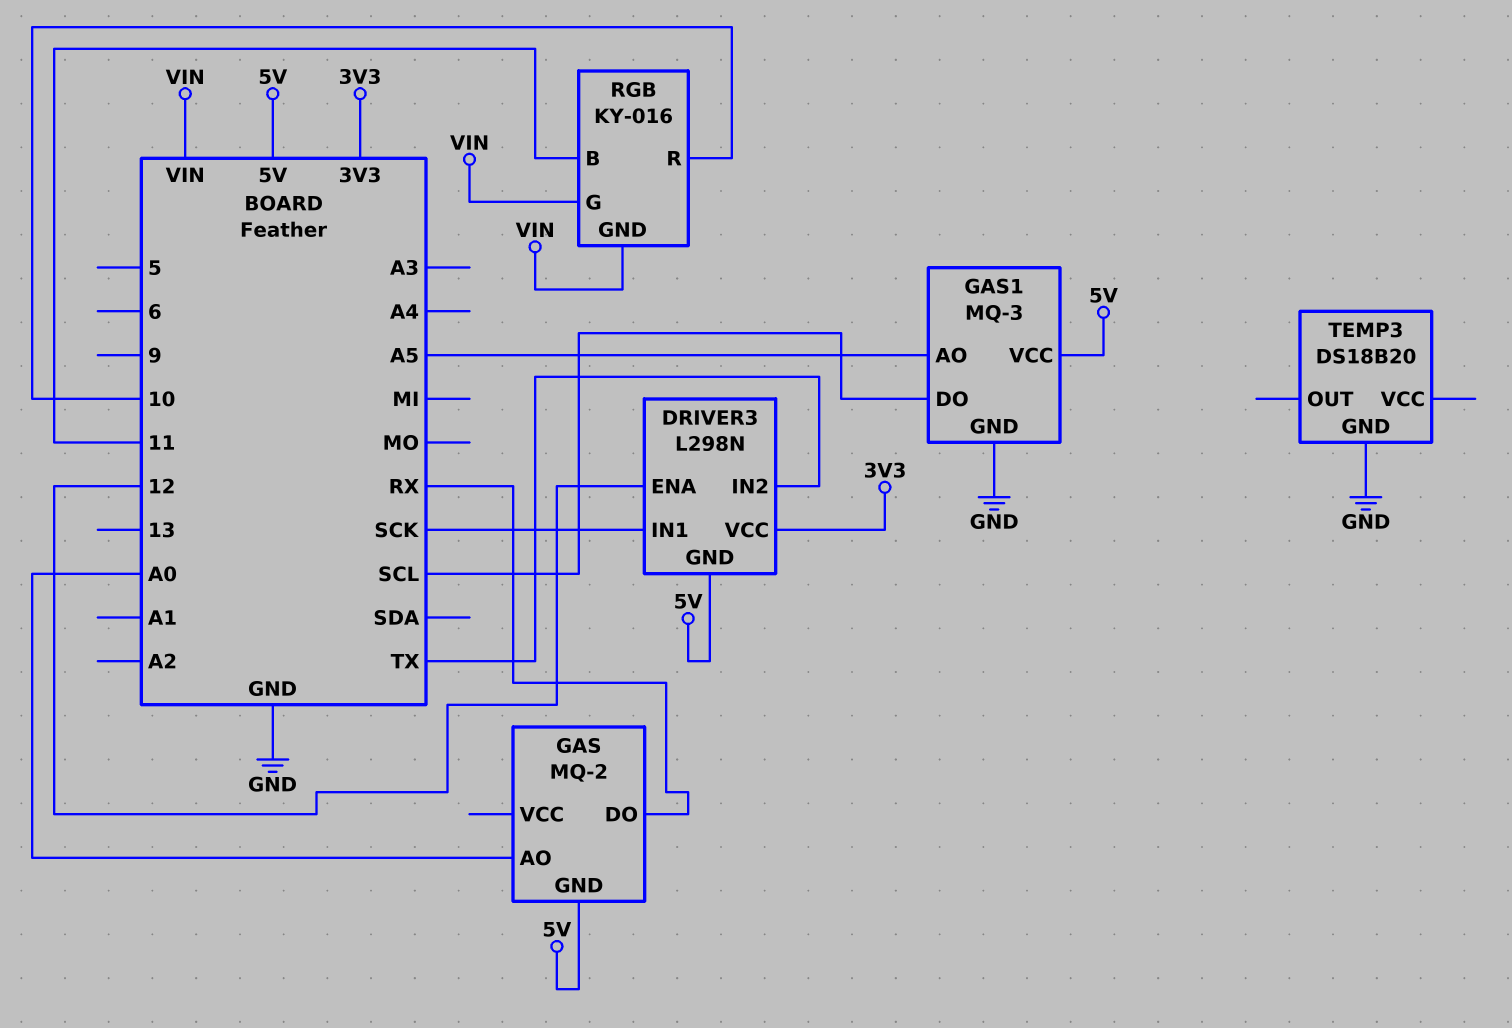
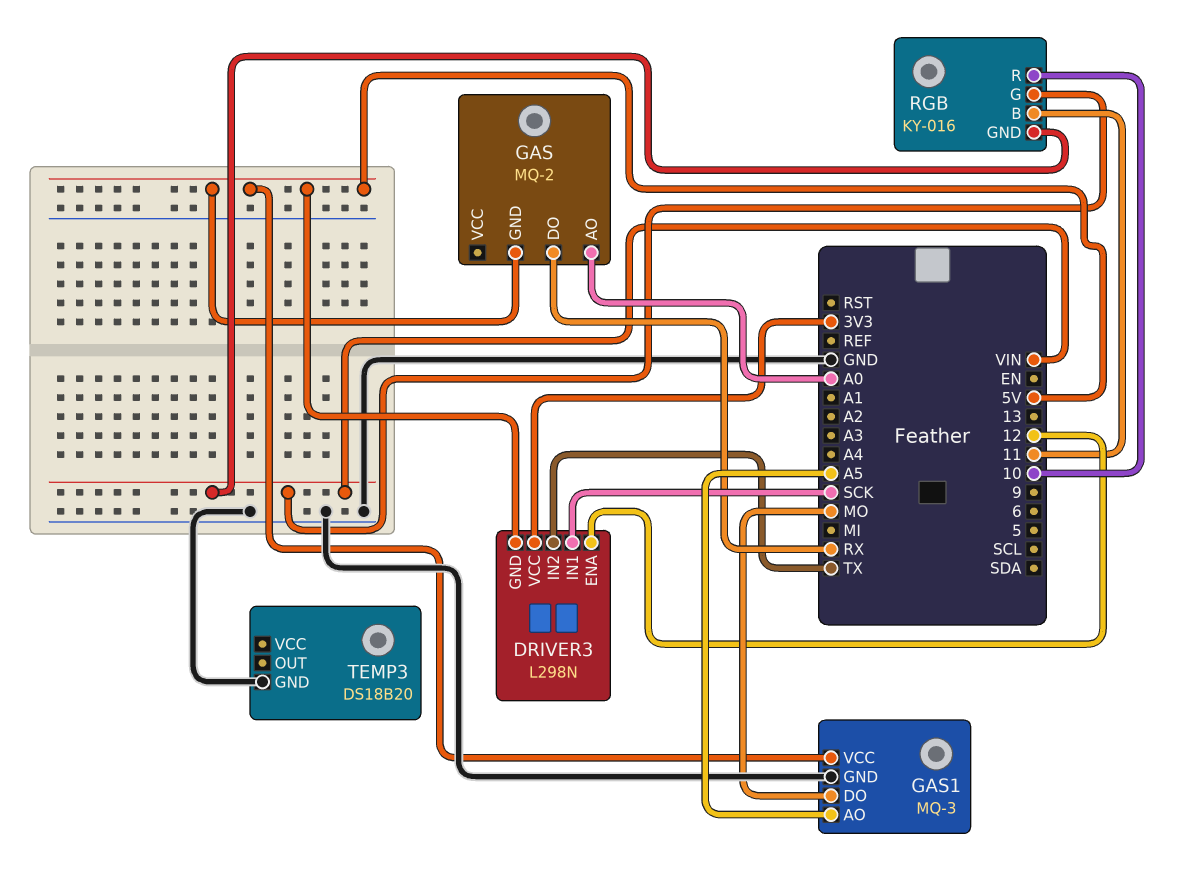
GAS1 pin DO: SCL -> MO

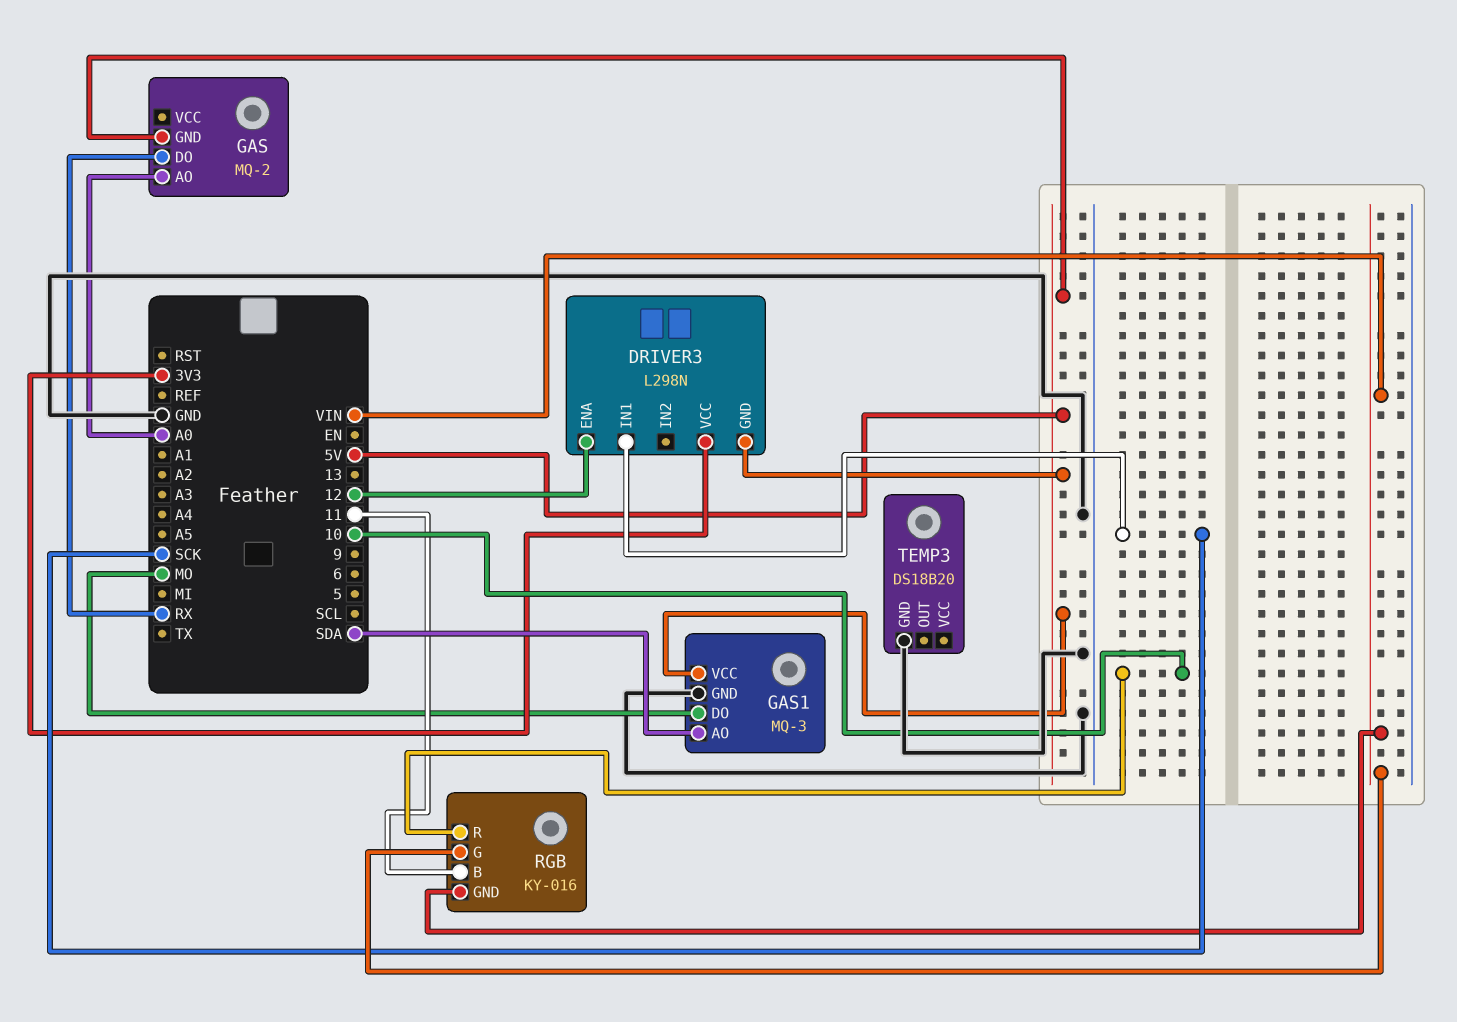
DRIVER3 pin IN2: TX -> none
GAS1 pin AO: A5 -> SDA

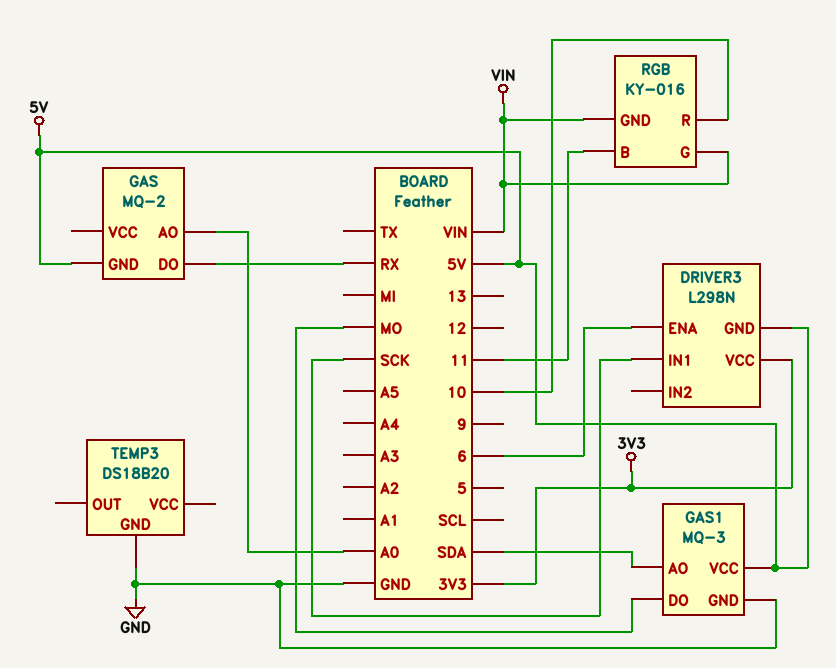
DRIVER3 pin ENA: 12 -> 6

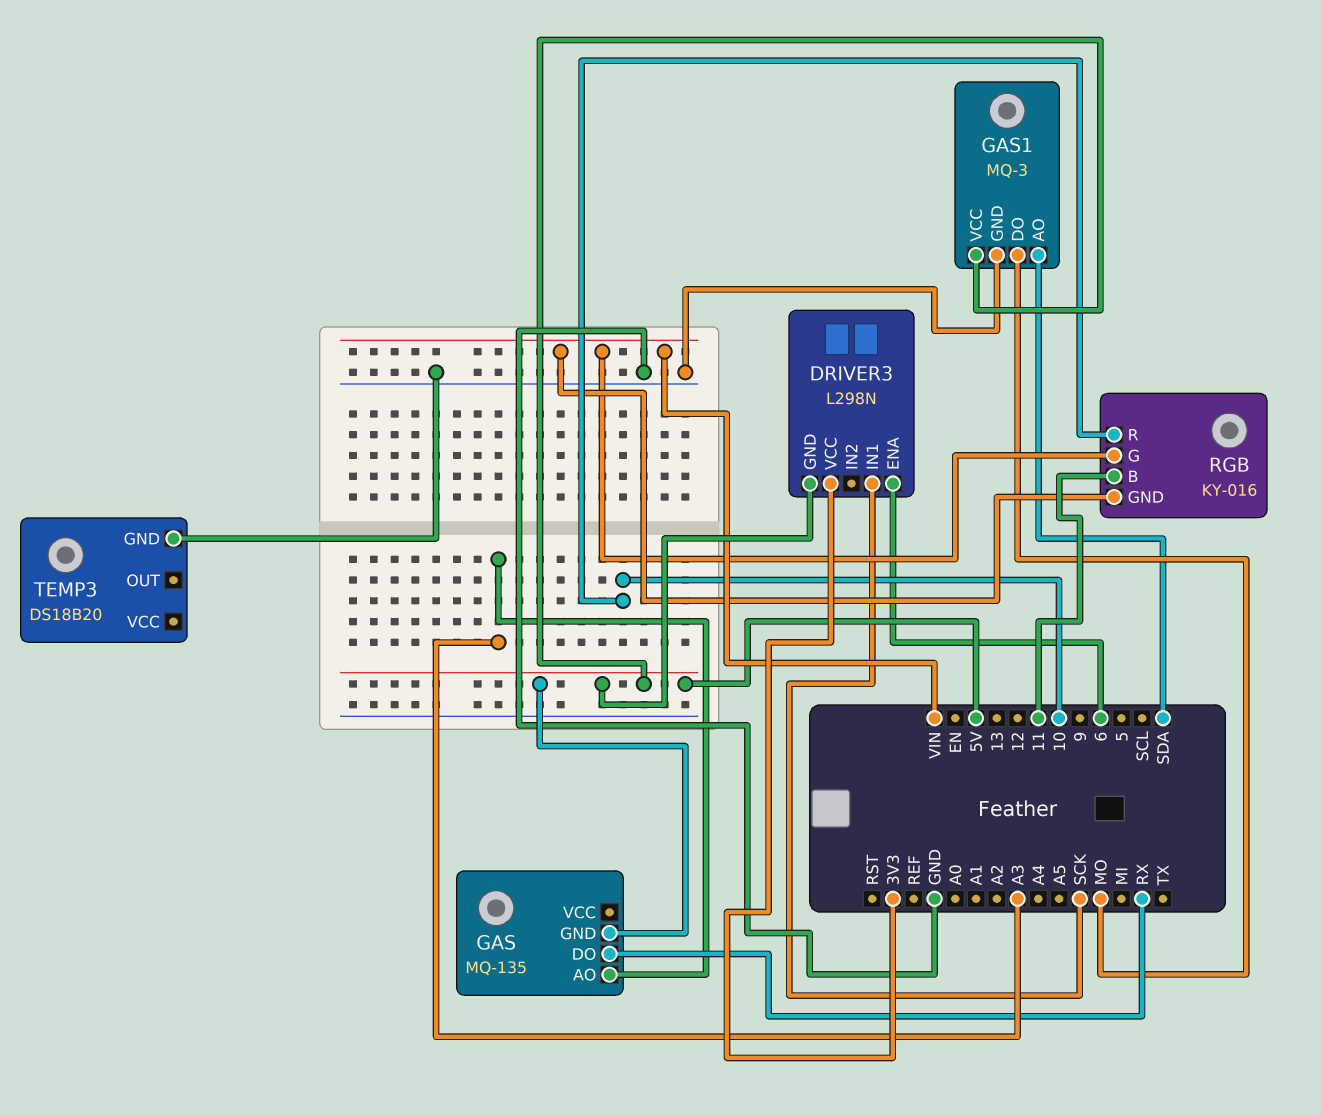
GAS: MQ-2 -> MQ-135
GAS pin AO: A0 -> A3

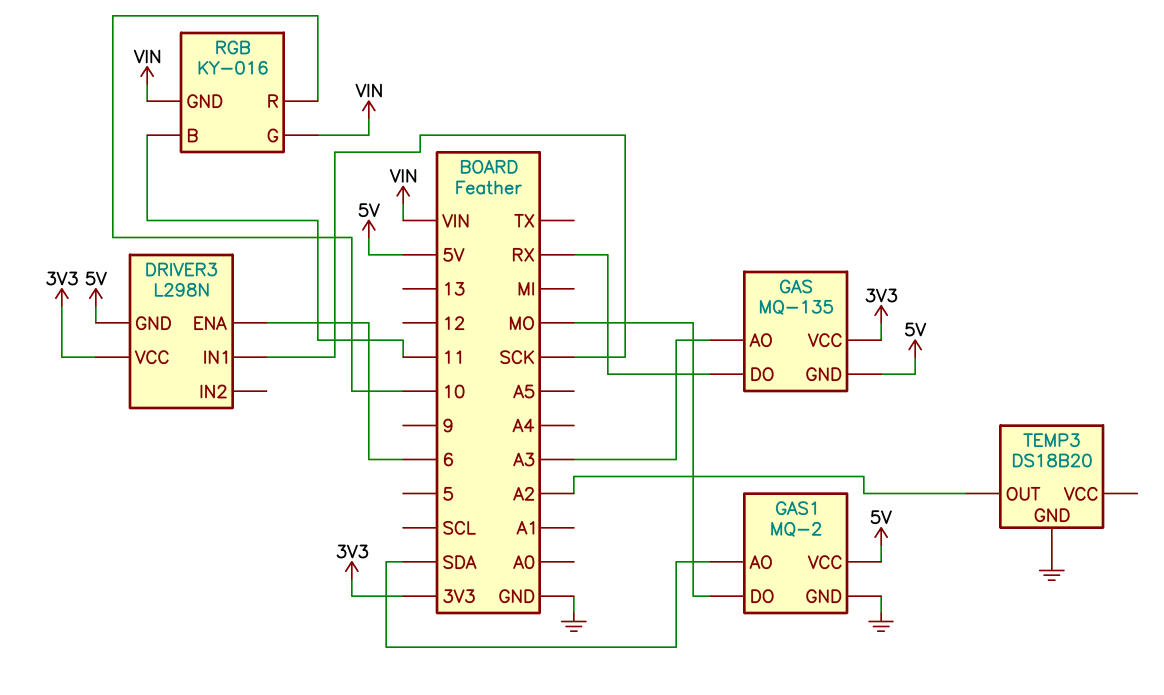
GAS pin VCC: none -> 3V3
GAS1: MQ-3 -> MQ-2
TEMP3 pin OUT: none -> A2

